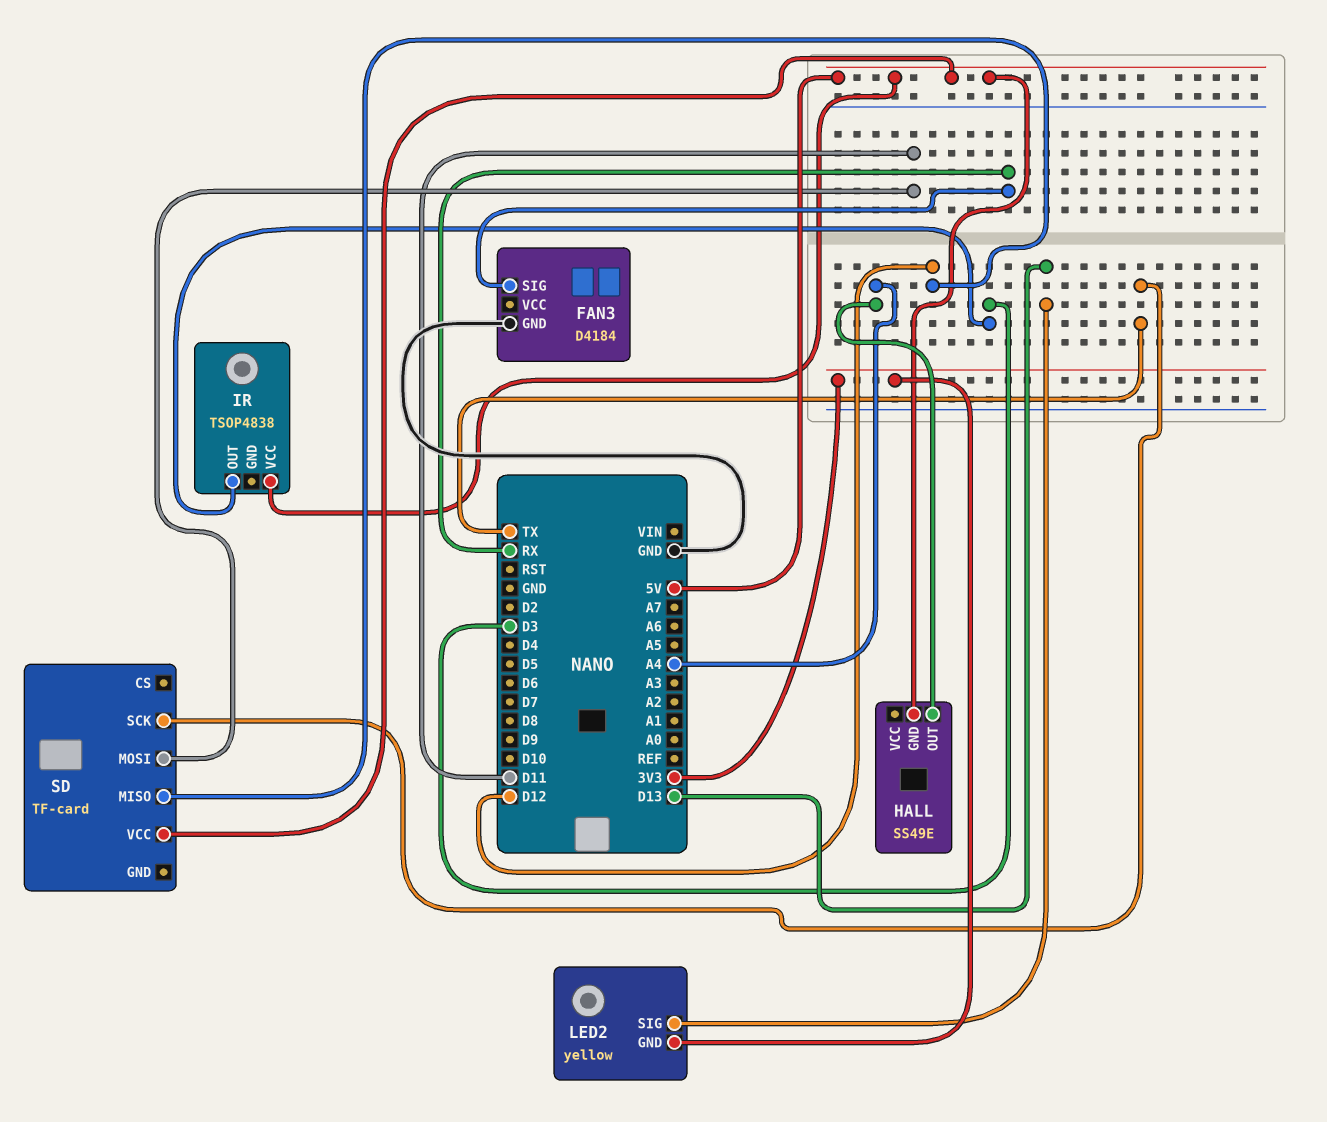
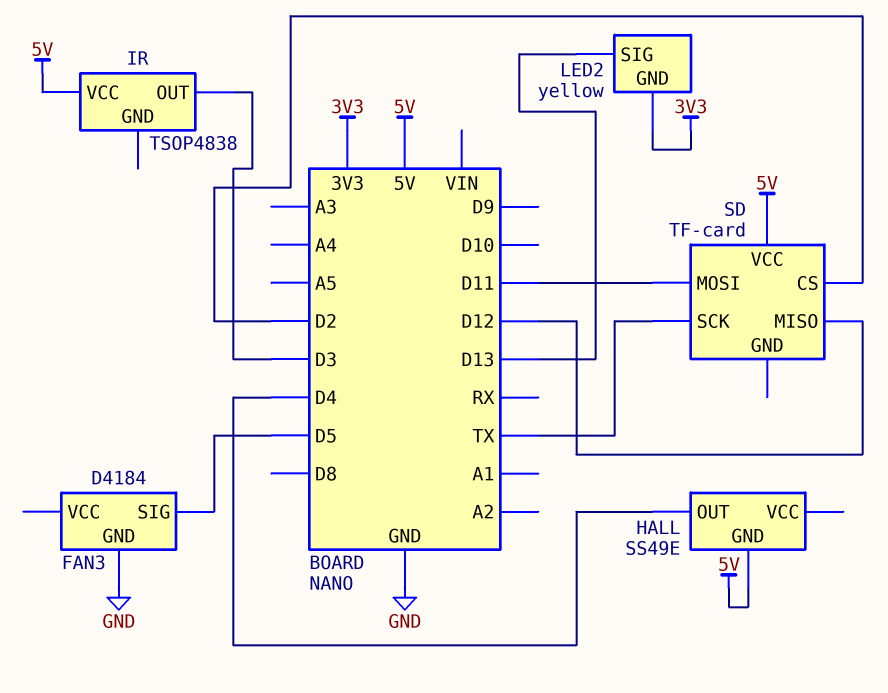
FAN3 pin SIG: RX -> D5
HALL pin OUT: A4 -> D4
SD pin CS: none -> D2

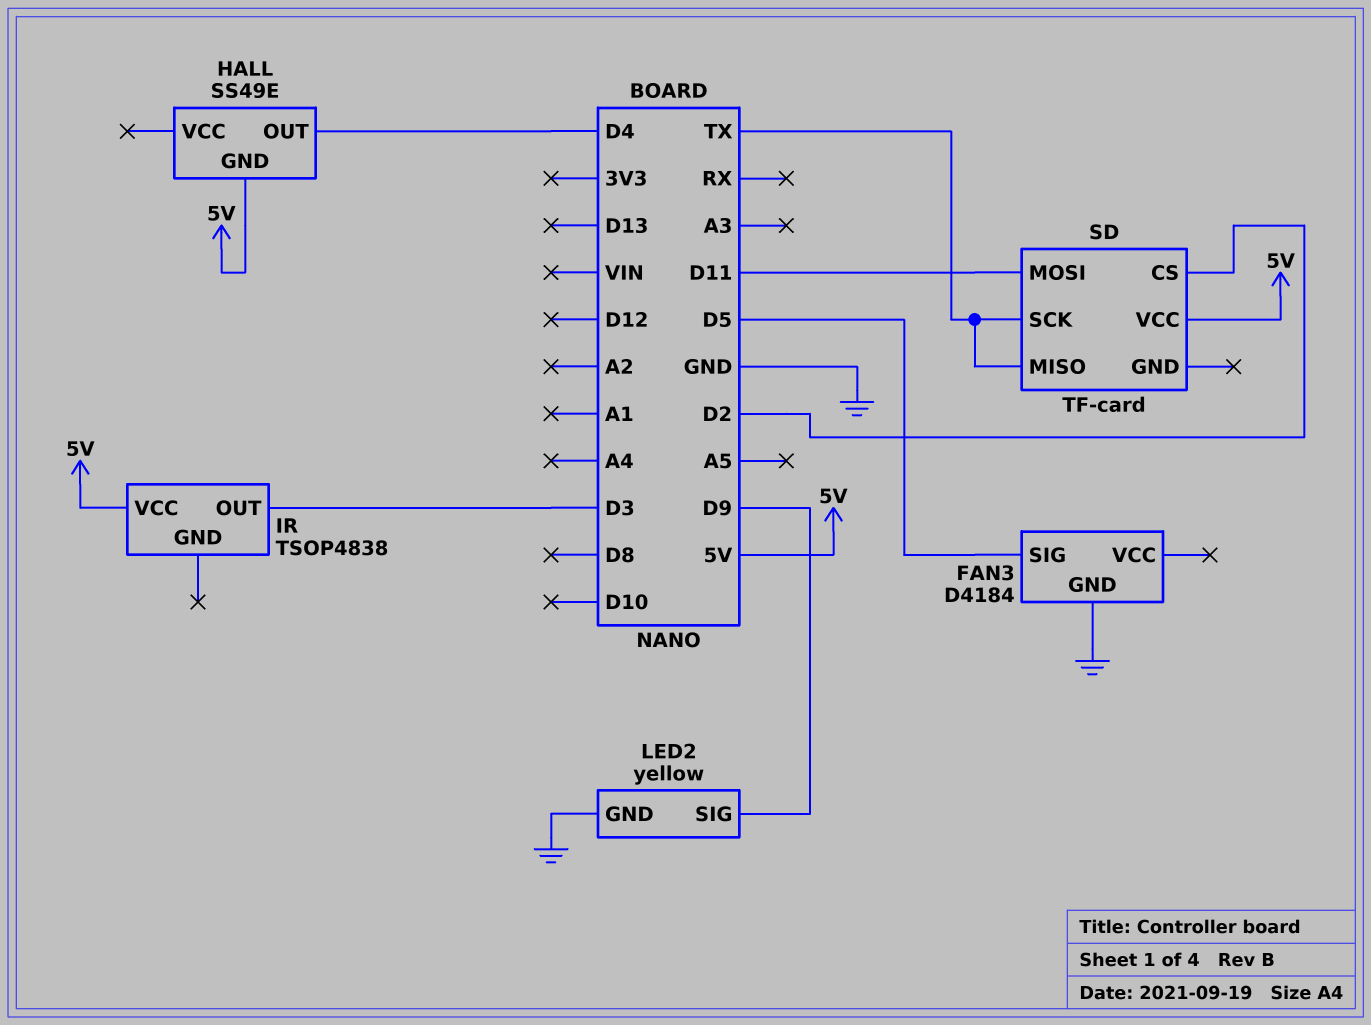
LED2 pin GND: 3V3 -> GND
LED2 pin SIG: D13 -> D9
SD pin MISO: D12 -> TX

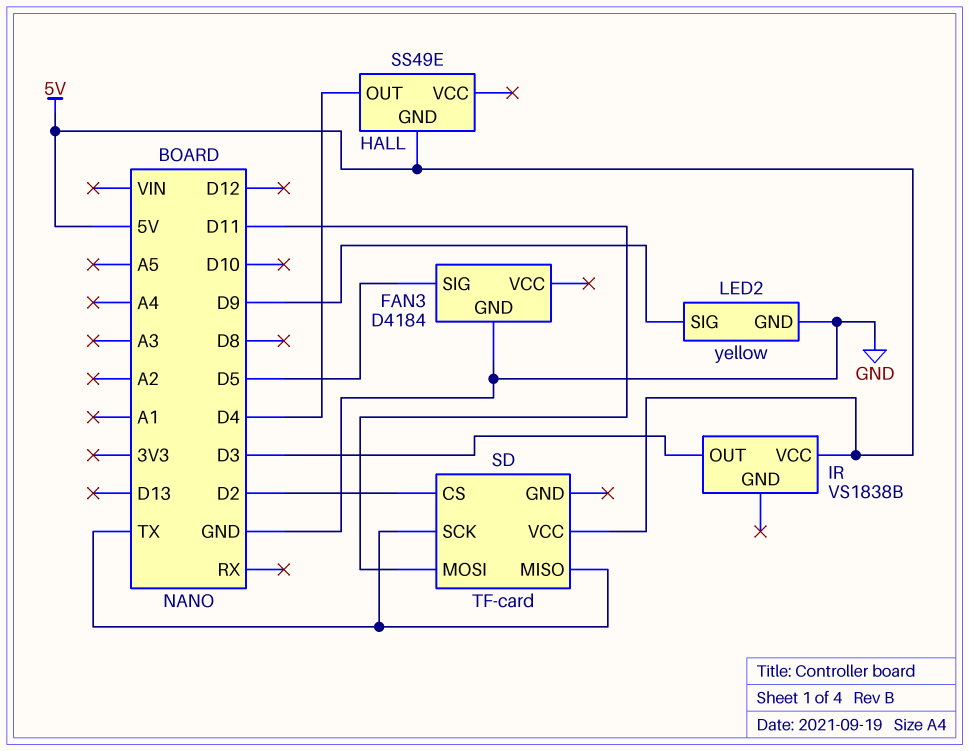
IR: TSOP4838 -> VS1838B

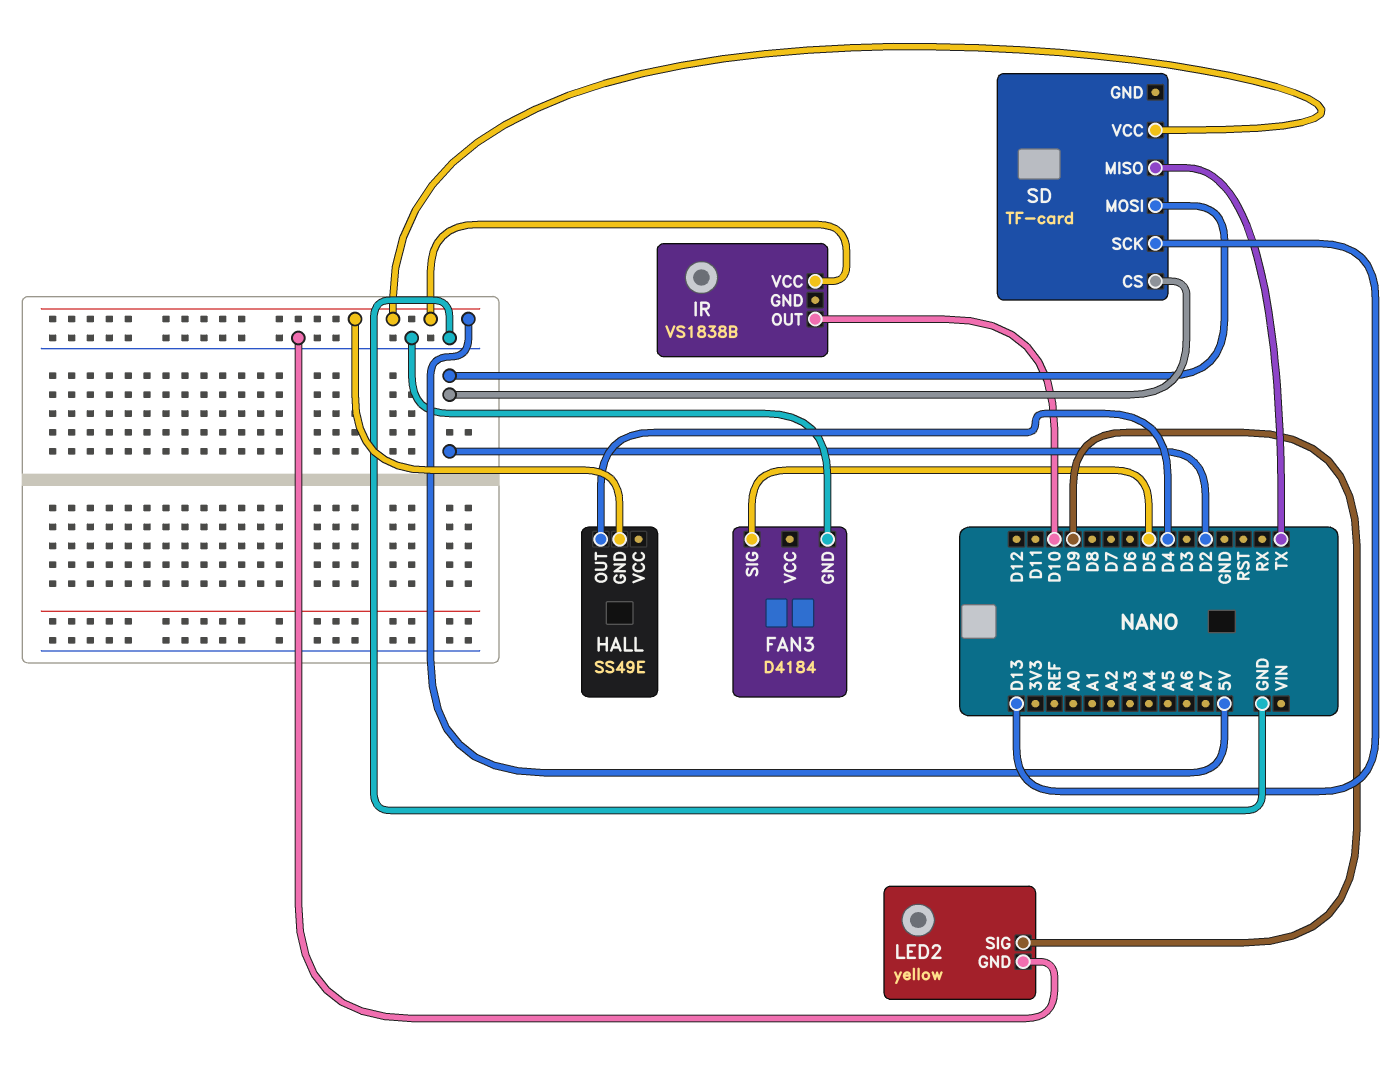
IR pin OUT: D3 -> D10
SD pin MOSI: D11 -> D2
SD pin SCK: TX -> D13

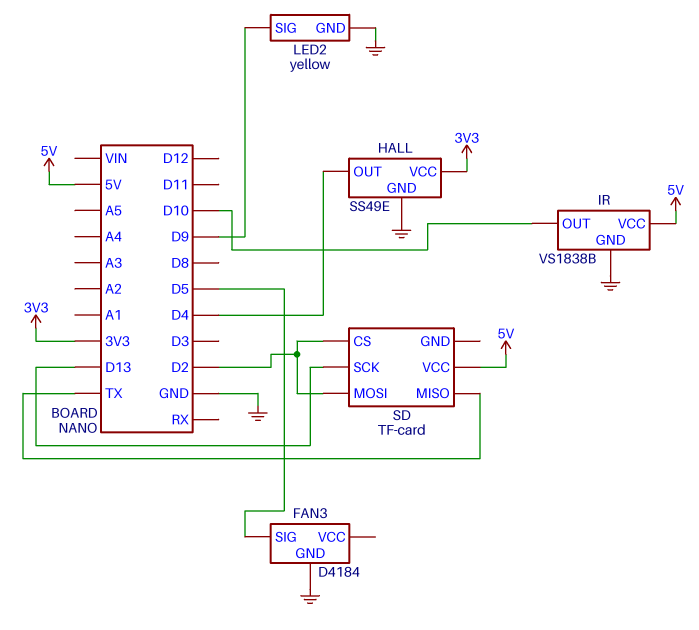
HALL pin GND: 5V -> GND
HALL pin VCC: none -> 3V3
IR pin GND: none -> GND

